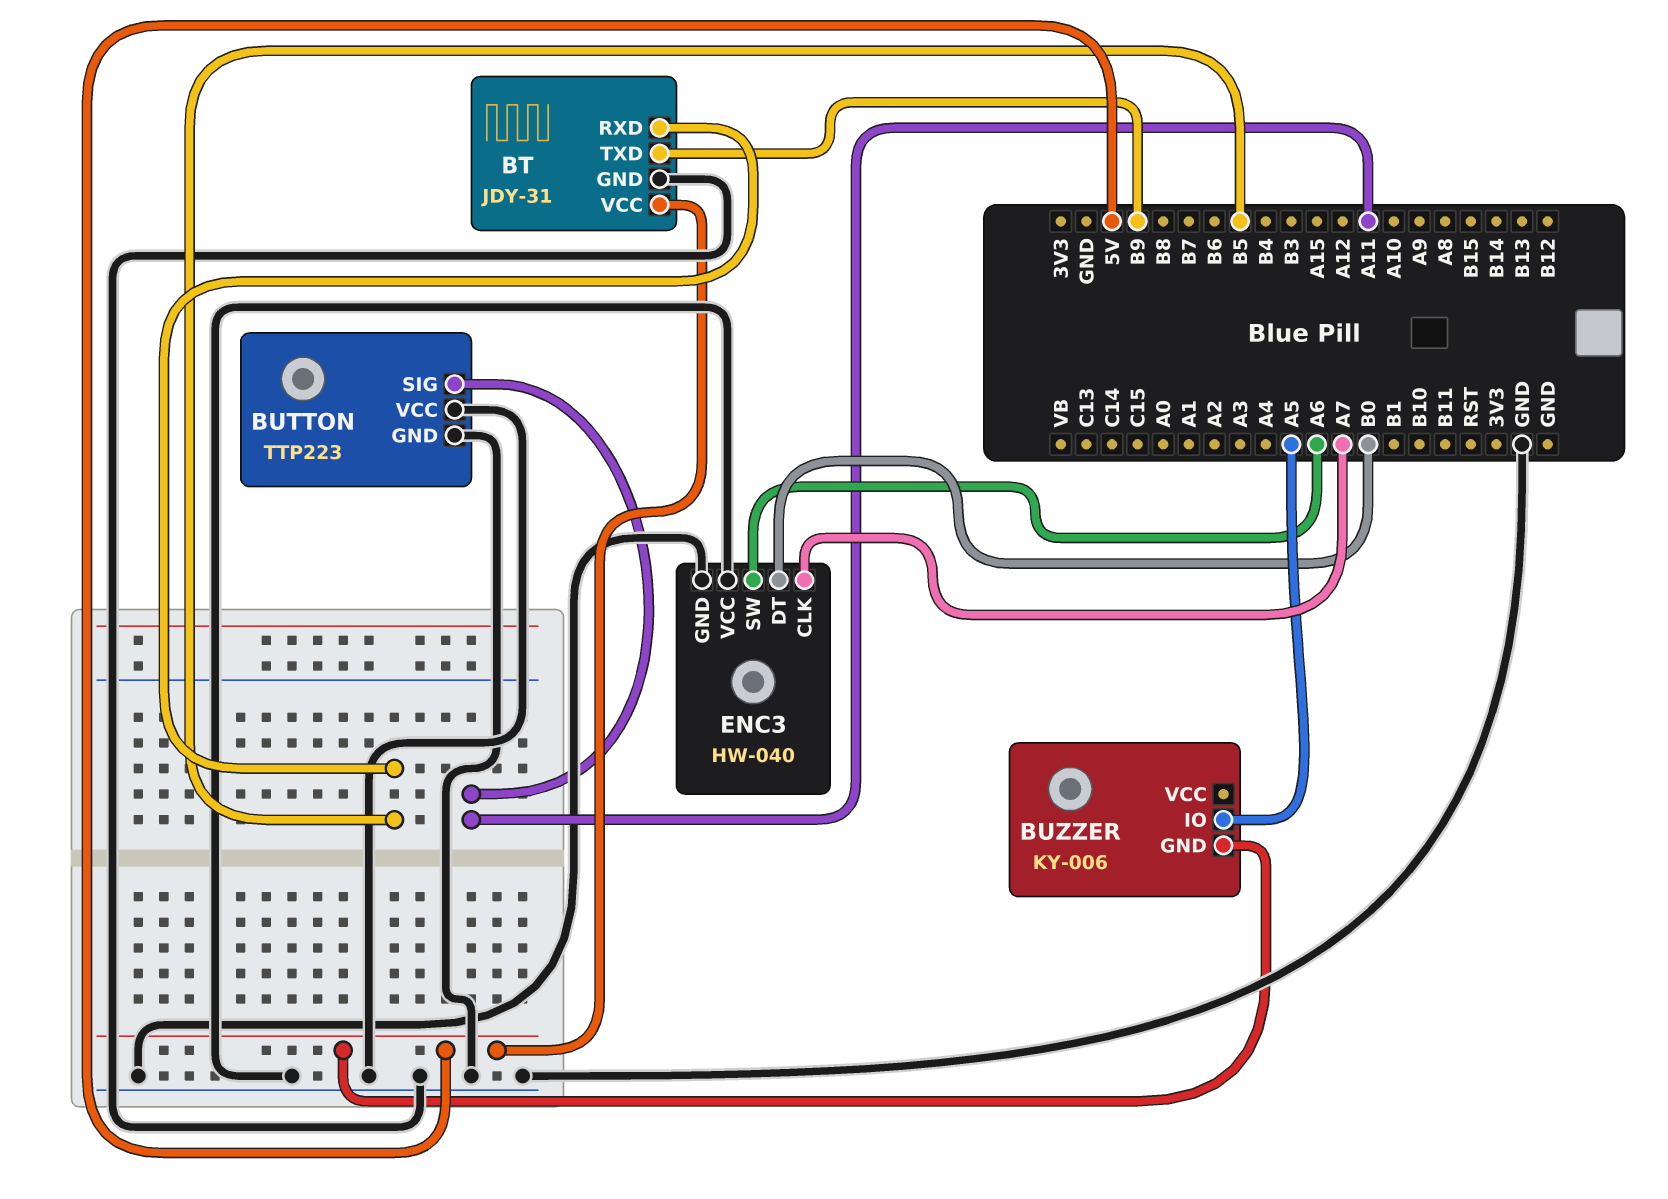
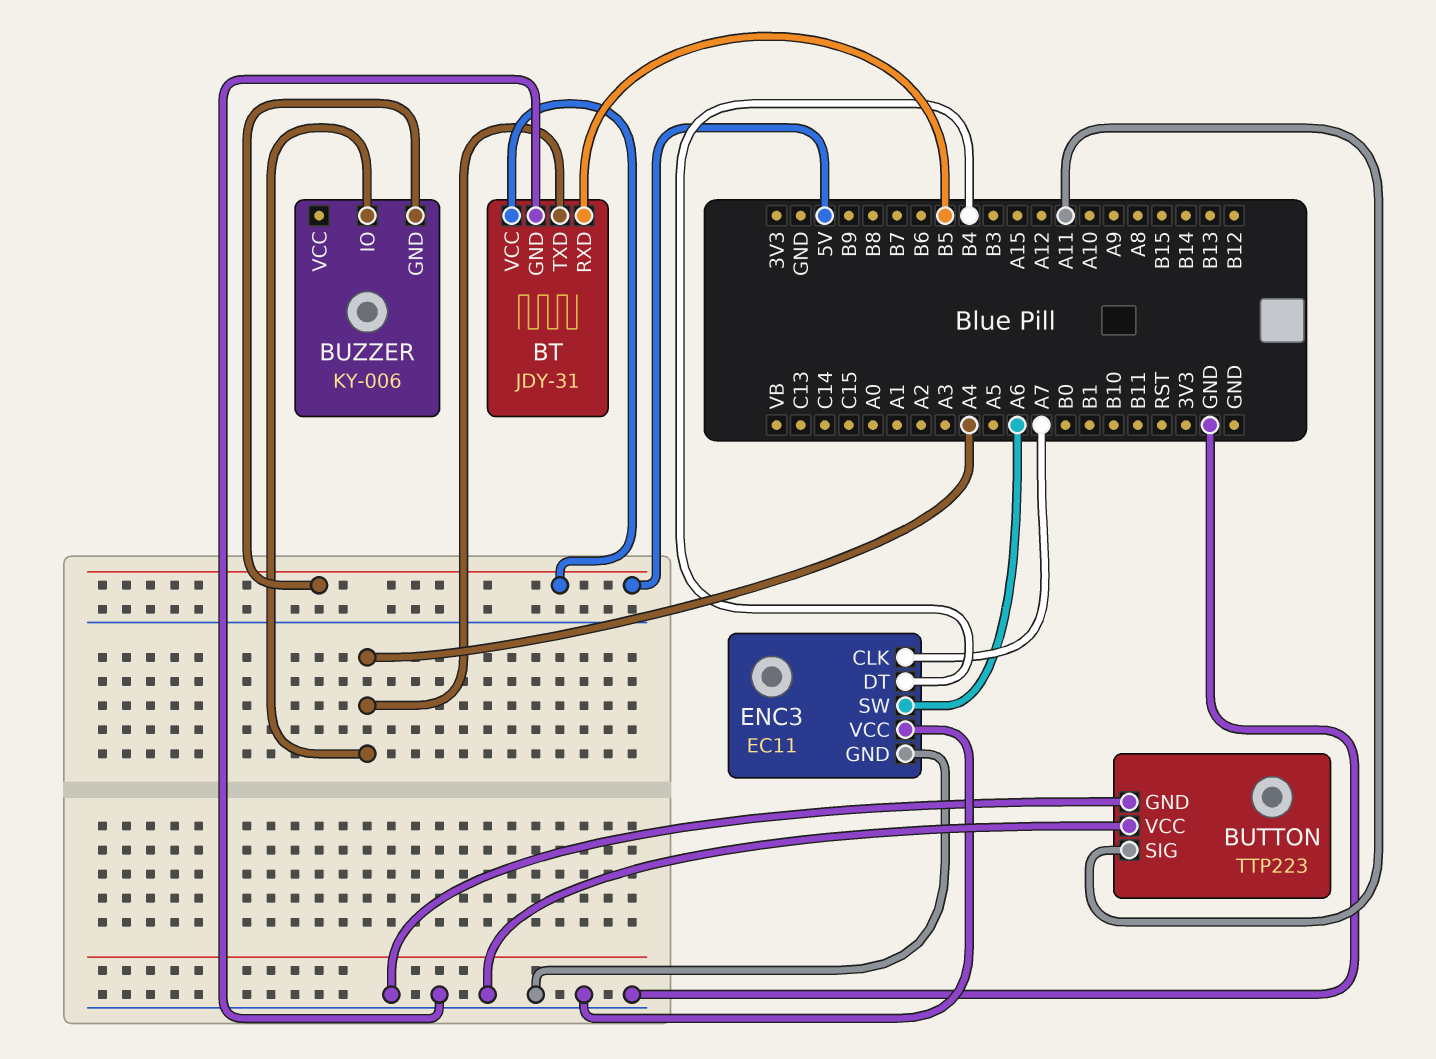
BT pin TXD: B9 -> A4
BUZZER pin IO: A5 -> A4
ENC3: HW-040 -> EC11
ENC3 pin DT: B0 -> B4

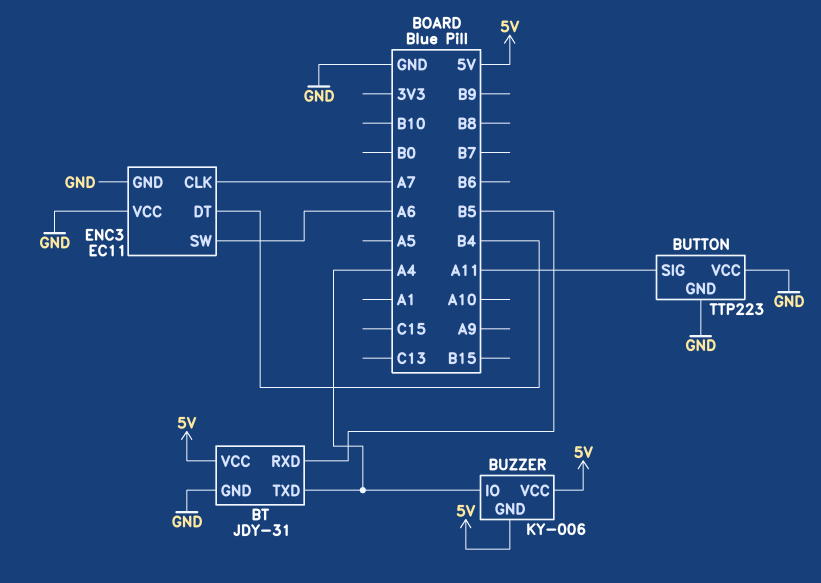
BUZZER pin VCC: none -> 5V

